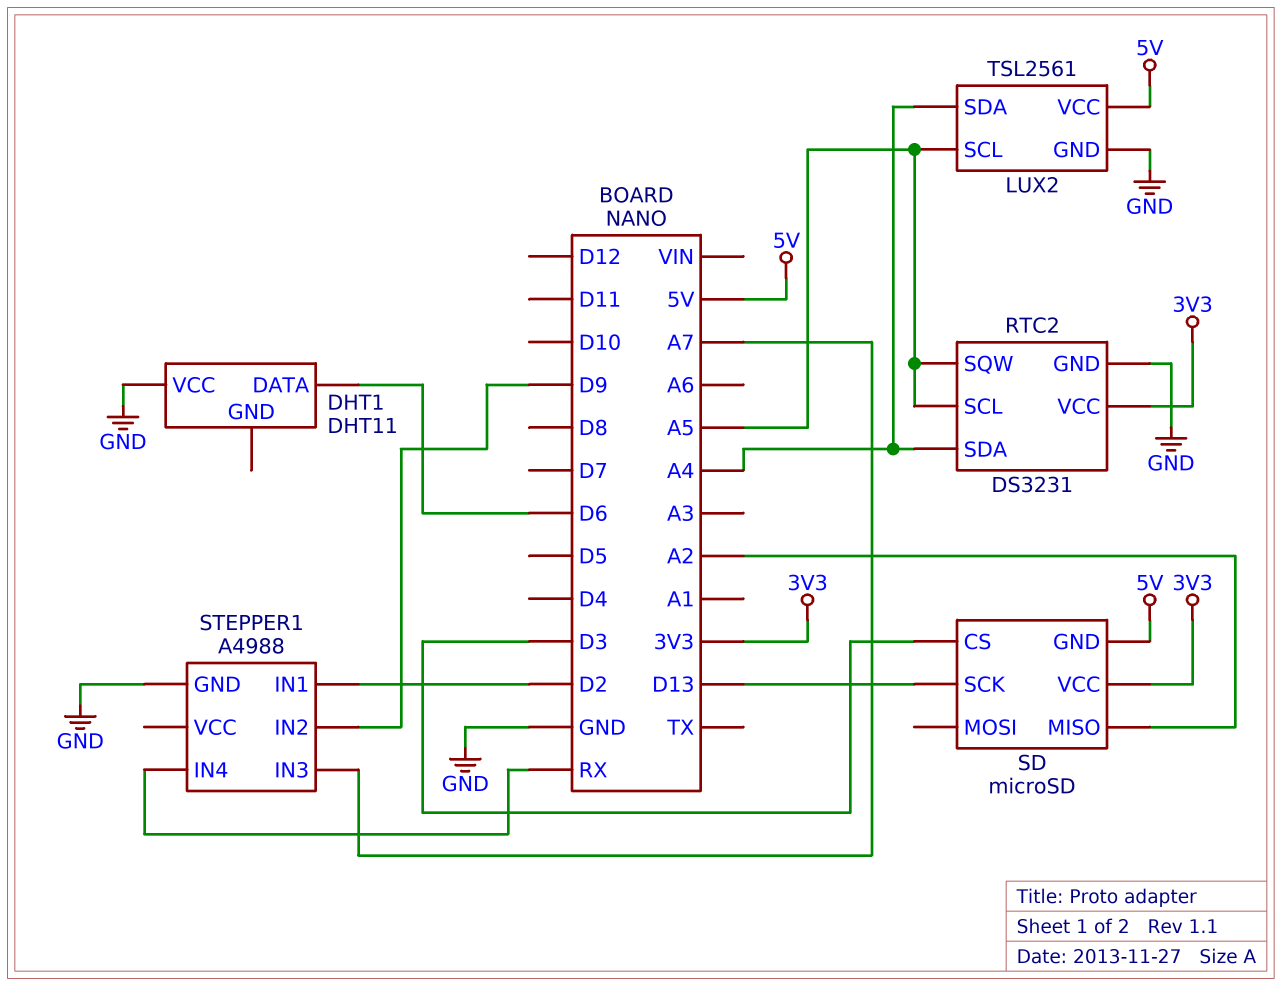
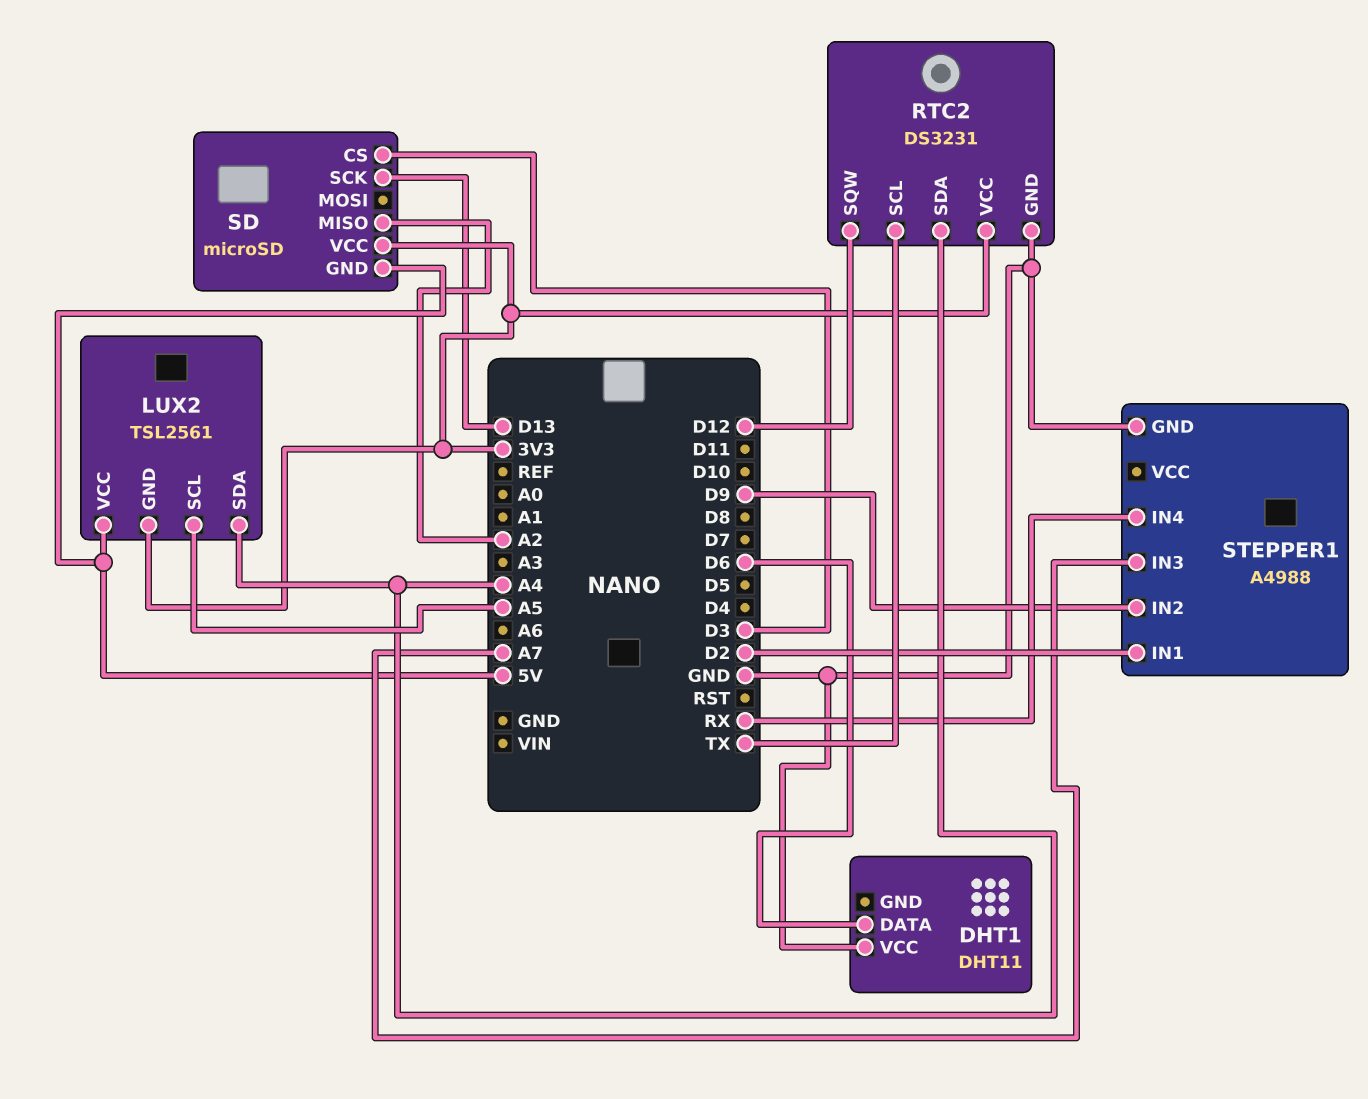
LUX2 pin GND: GND -> 3V3
RTC2 pin SCL: A5 -> TX
RTC2 pin SQW: A5 -> D12

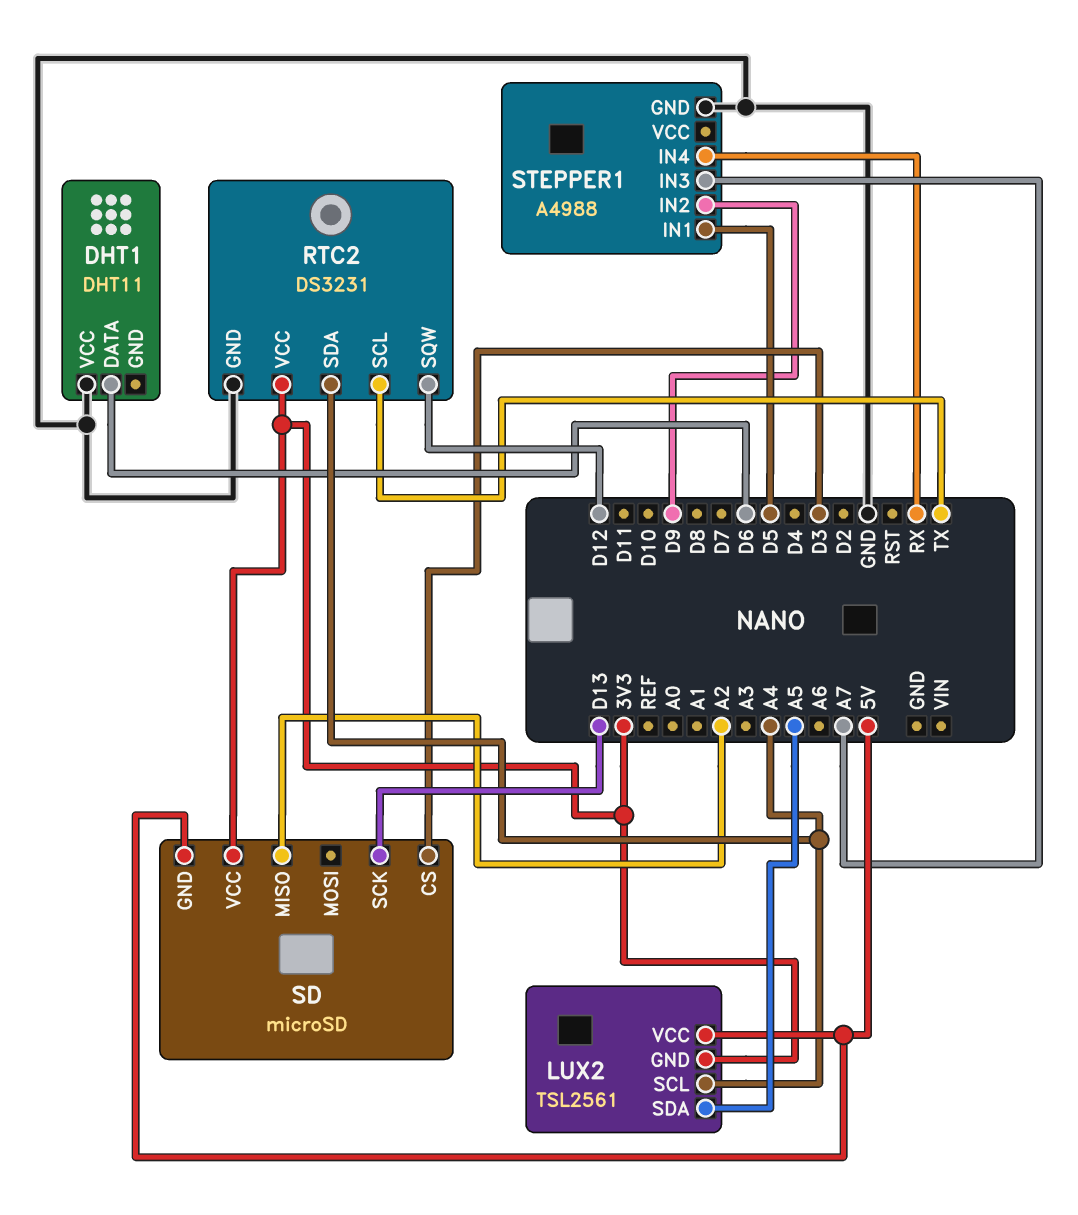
LUX2 pin SCL: A5 -> A4
LUX2 pin SDA: A4 -> A5
STEPPER1 pin IN1: D2 -> D5

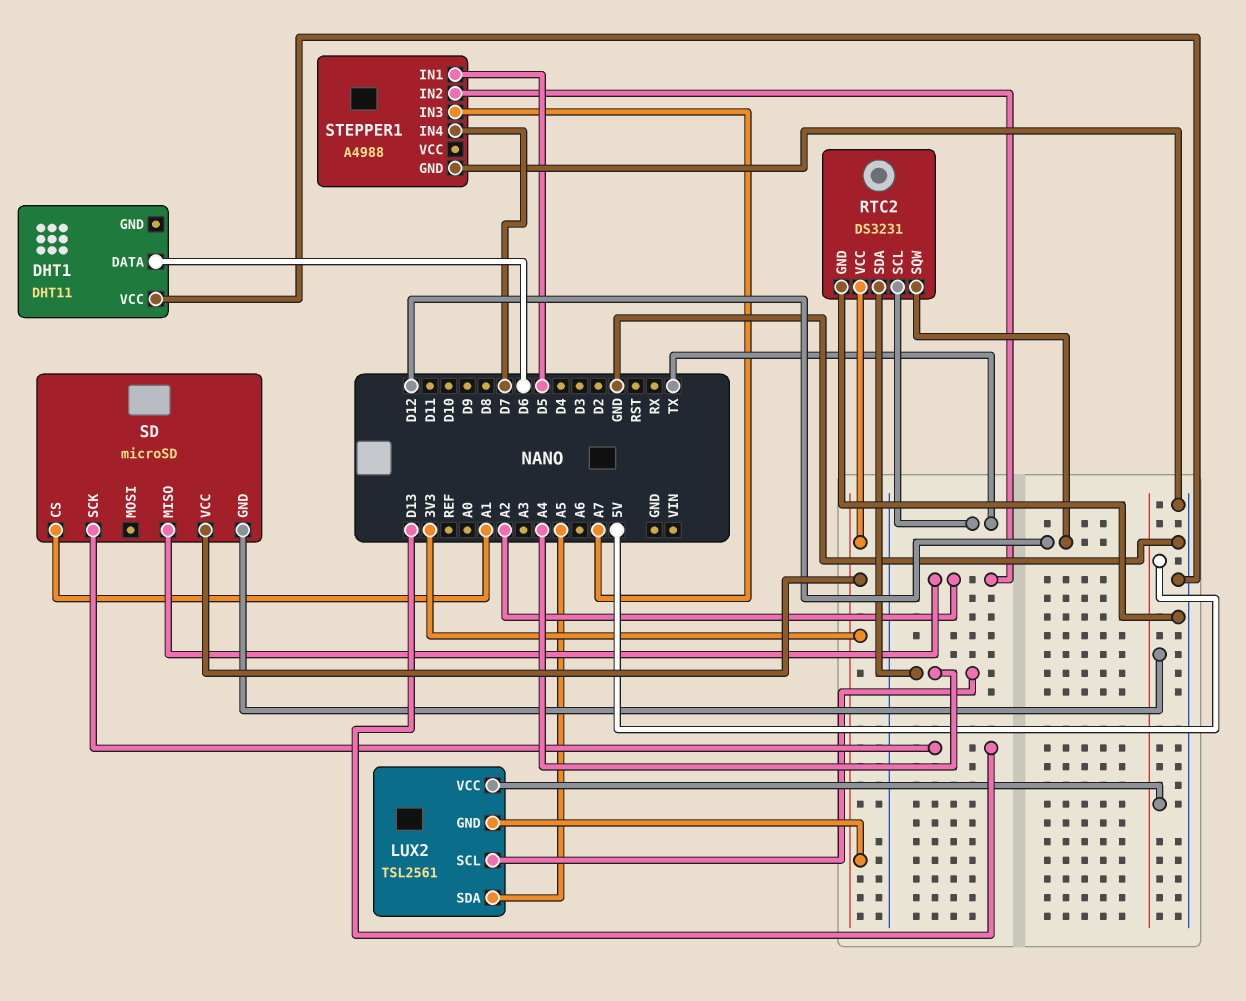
SD pin CS: D3 -> A1
STEPPER1 pin IN2: D9 -> A2
STEPPER1 pin IN4: RX -> D7

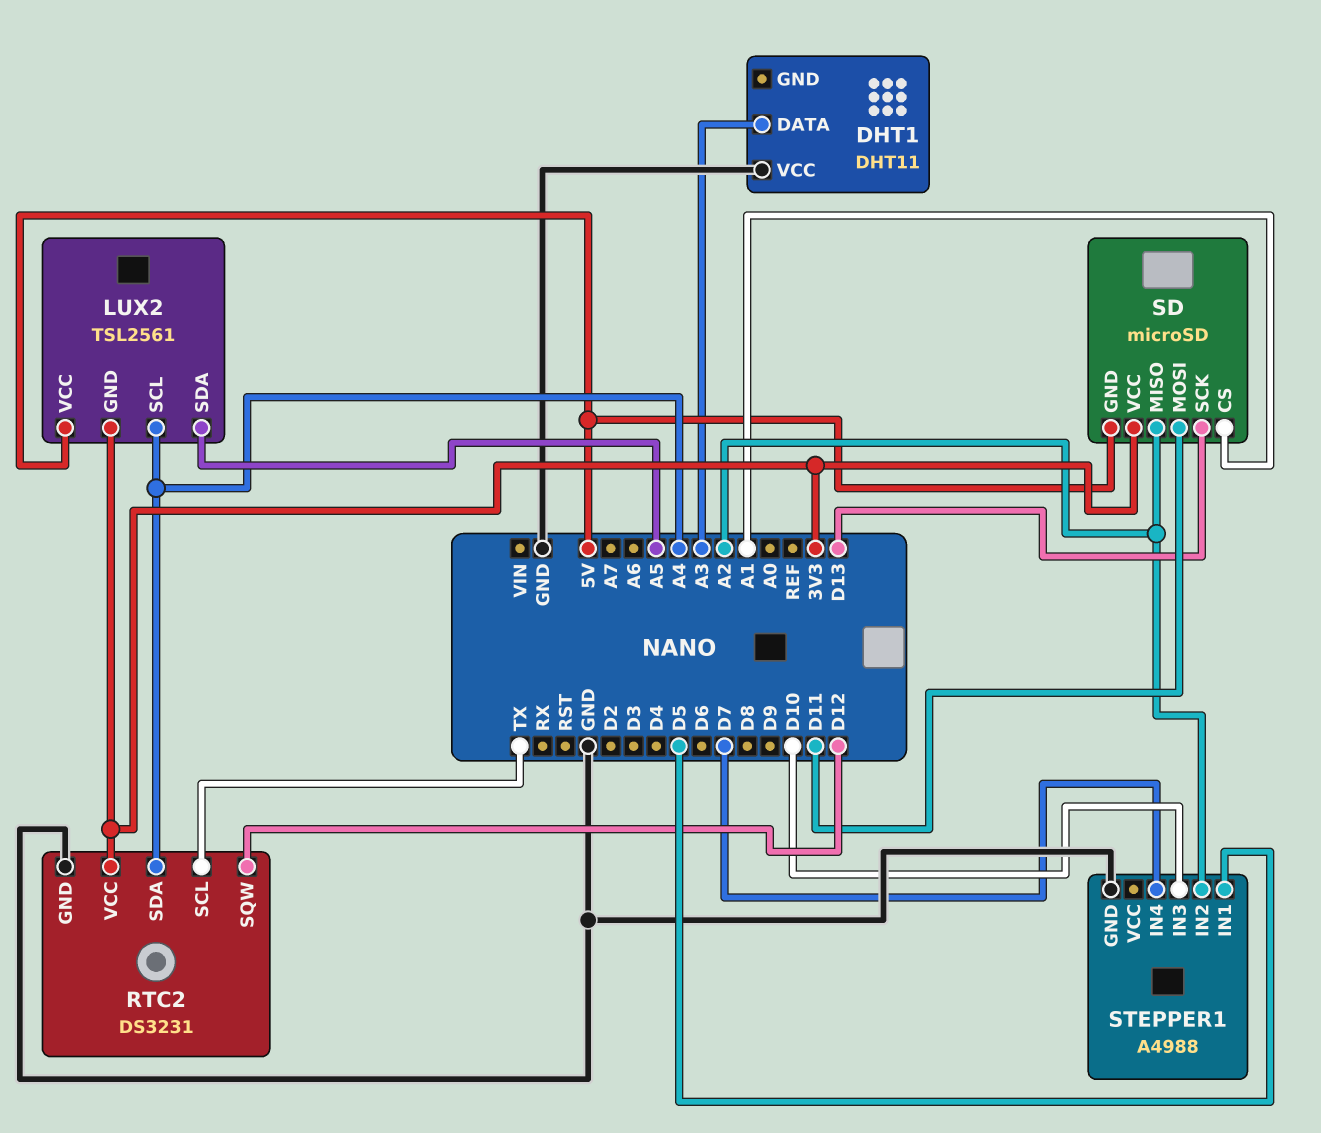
DHT1 pin DATA: D6 -> A3
SD pin MOSI: none -> D11
STEPPER1 pin IN3: A7 -> D10

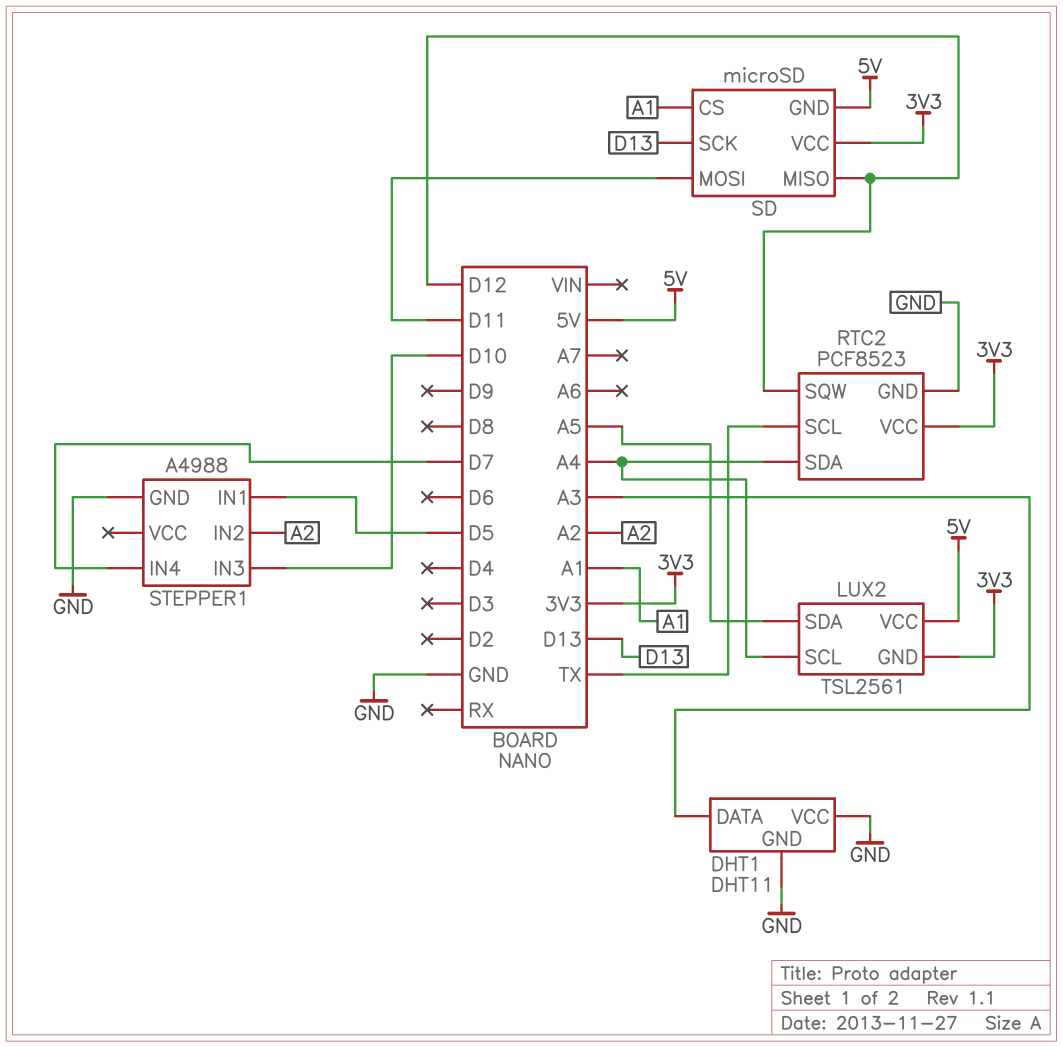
DHT1 pin GND: none -> GND
RTC2: DS3231 -> PCF8523
SD pin MISO: A2 -> D12

